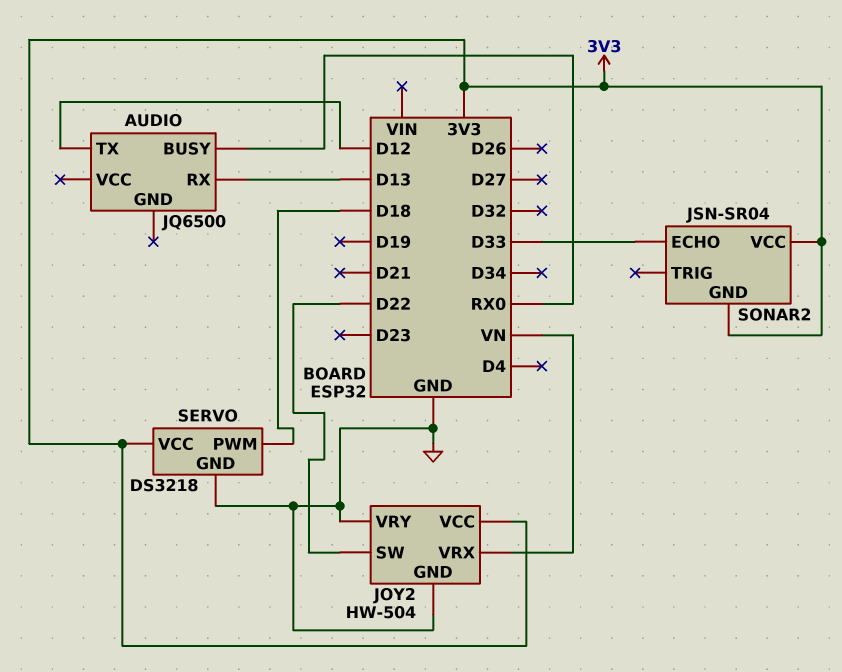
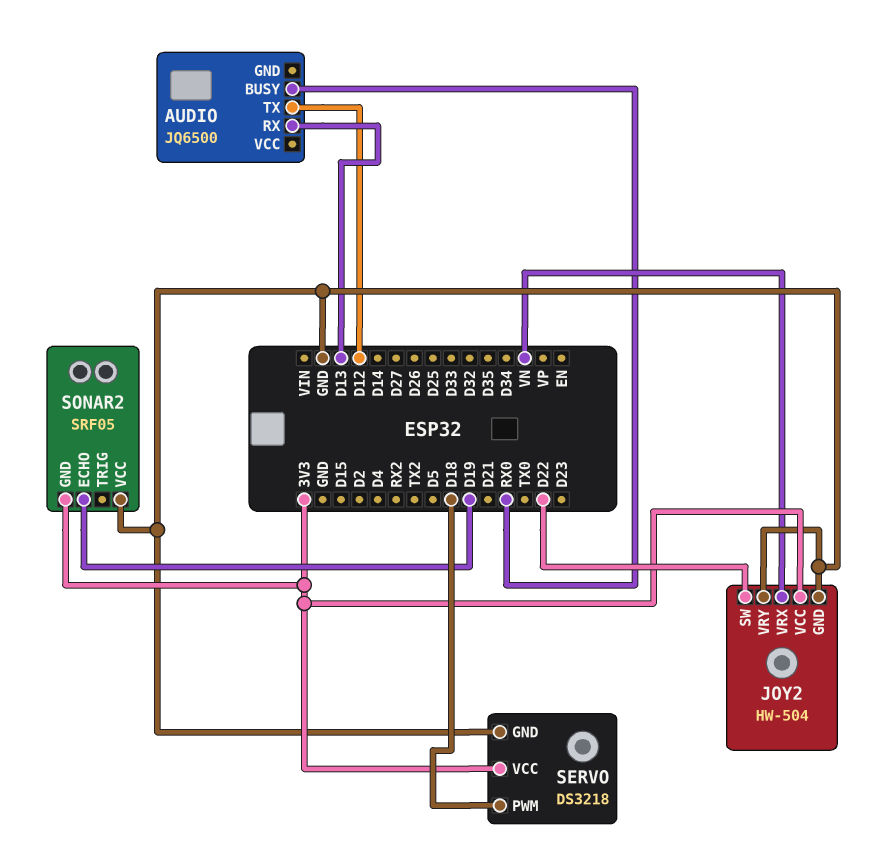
SONAR2: JSN-SR04 -> SRF05
SONAR2 pin ECHO: D33 -> D19
SONAR2 pin VCC: 3V3 -> GND

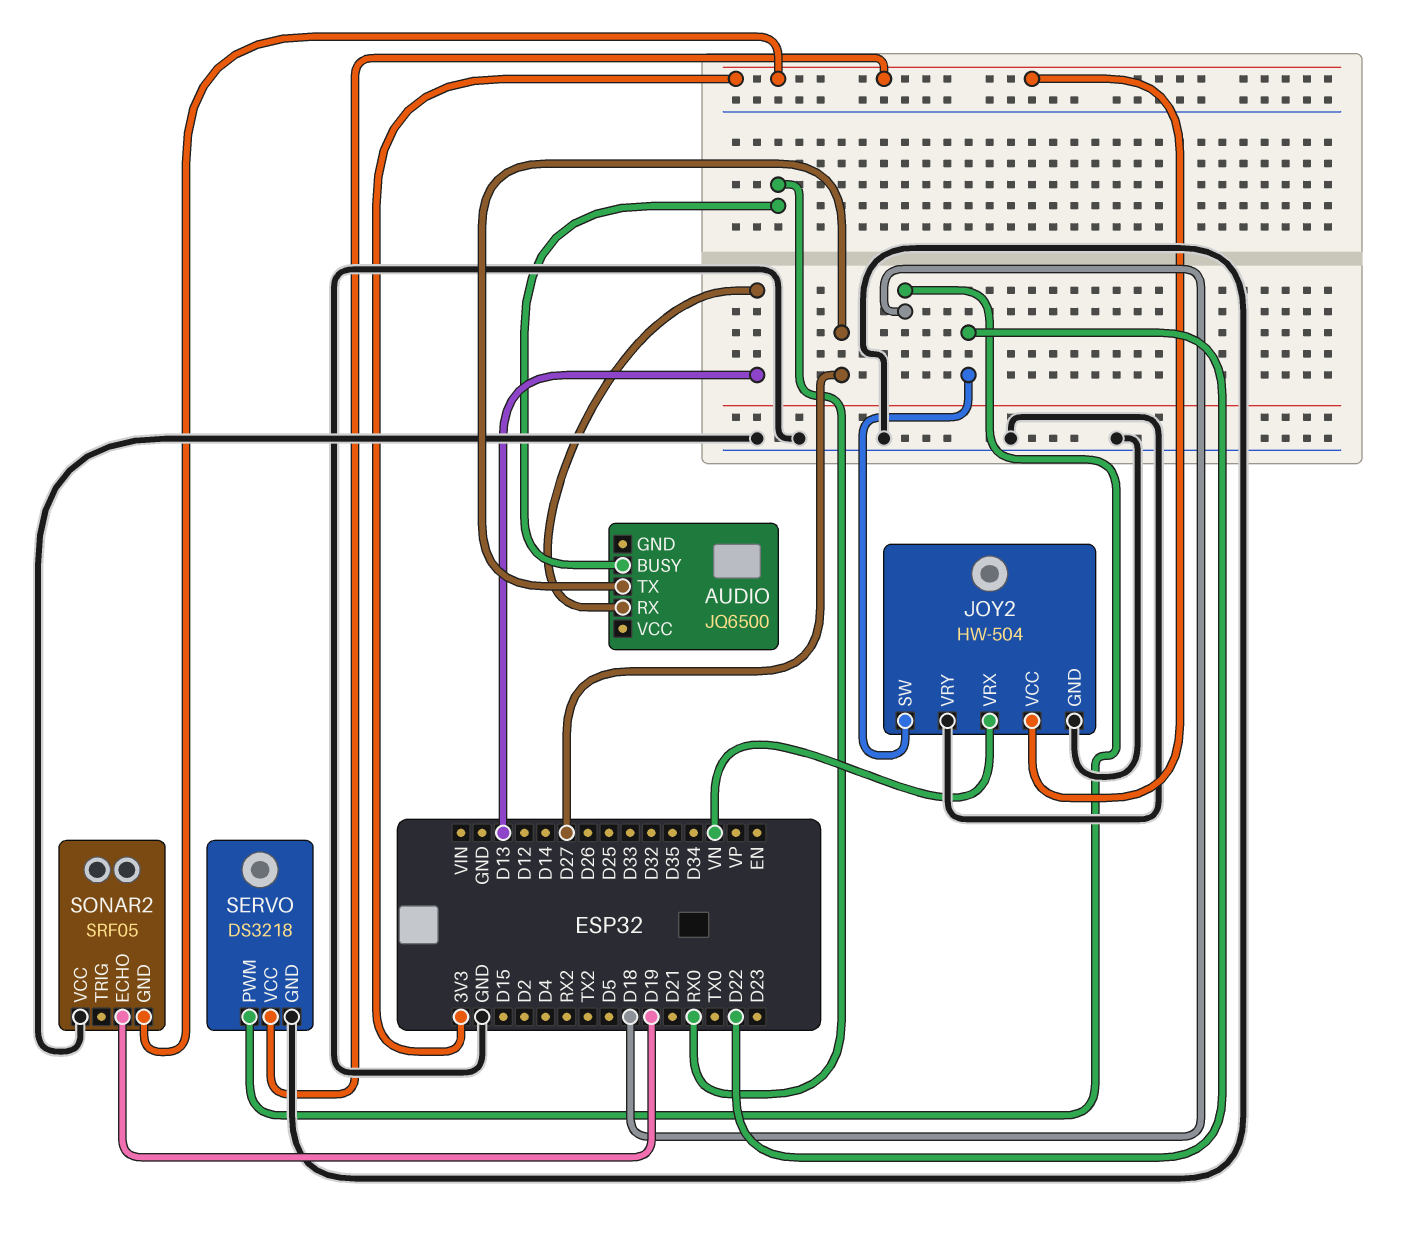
AUDIO pin TX: D12 -> D27

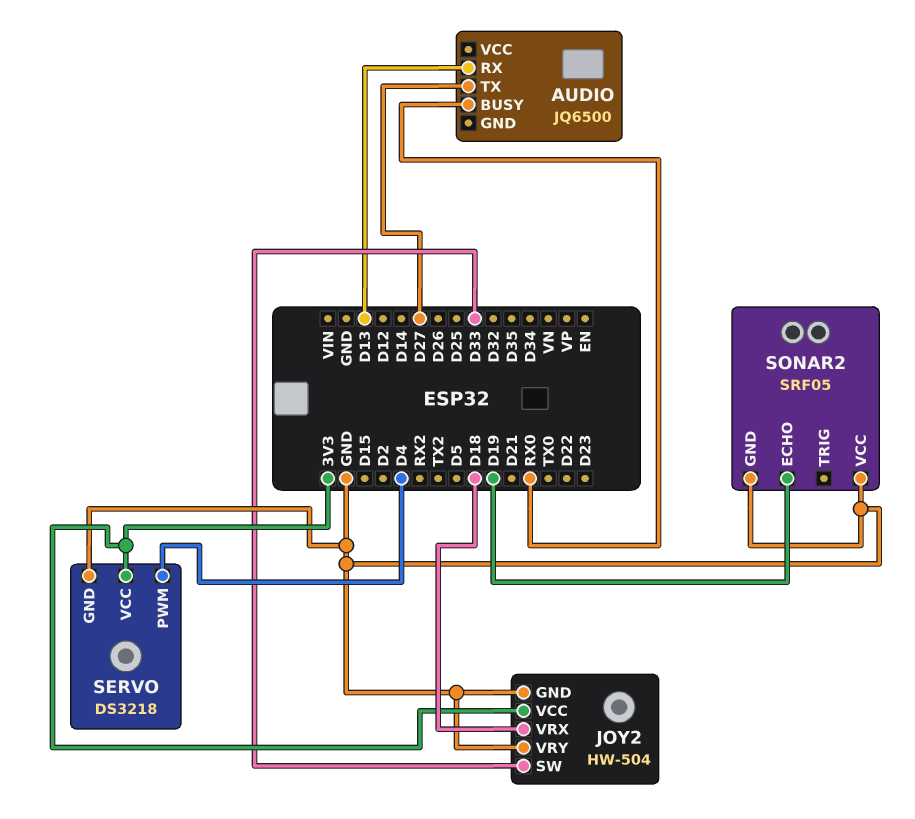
JOY2 pin SW: D22 -> D33
JOY2 pin VRX: VN -> D18
SERVO pin PWM: D18 -> D4
SONAR2 pin GND: 3V3 -> GND

